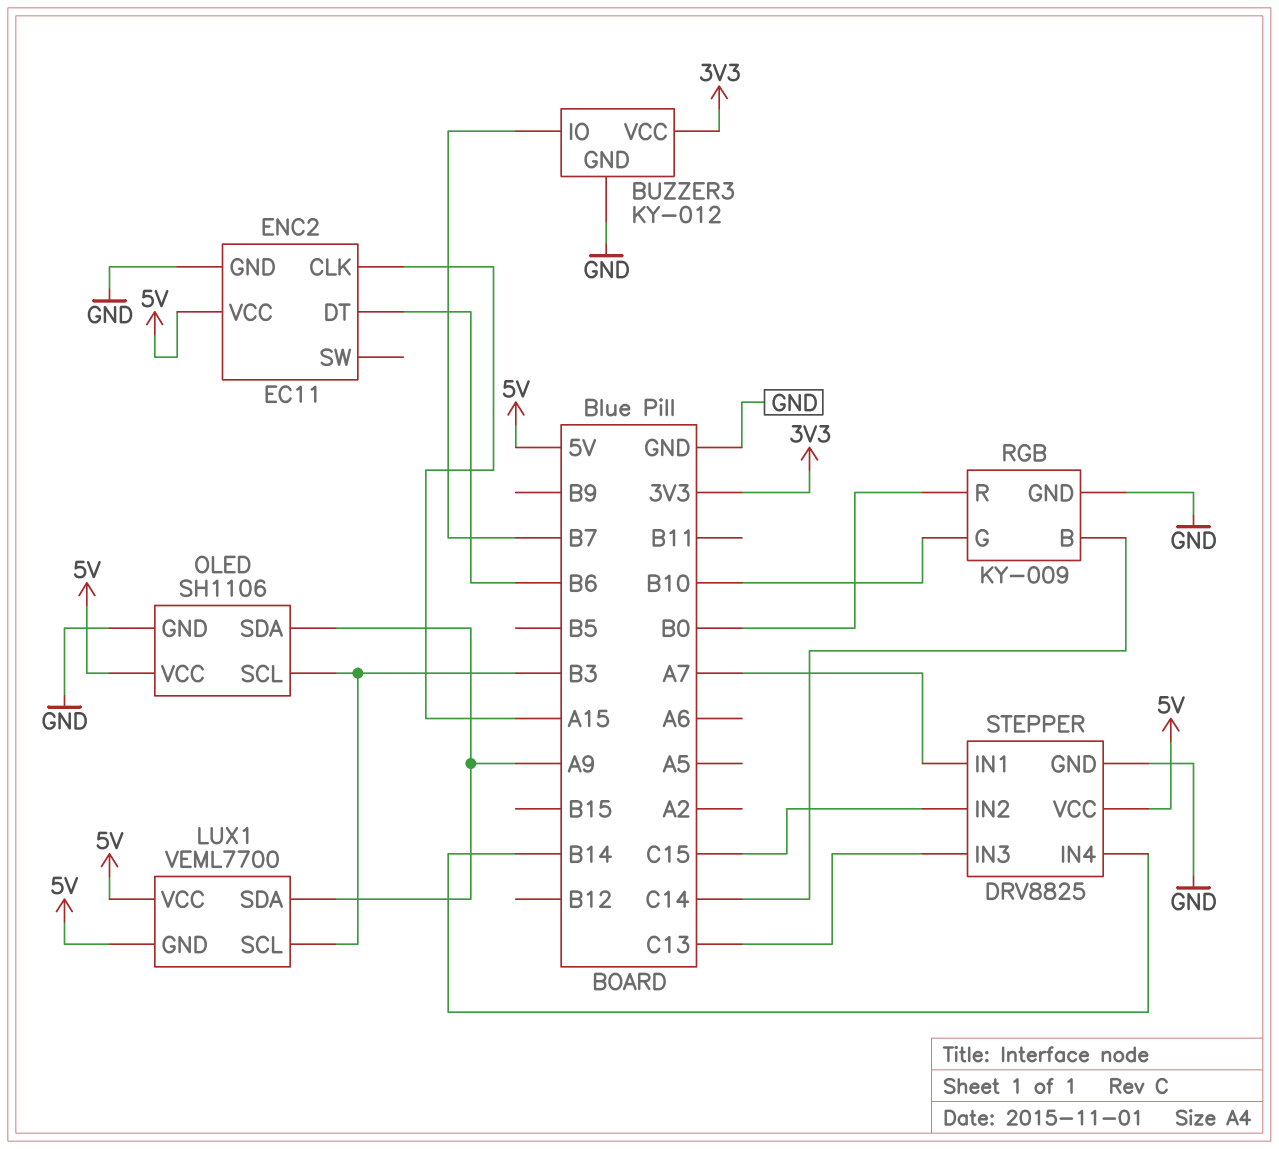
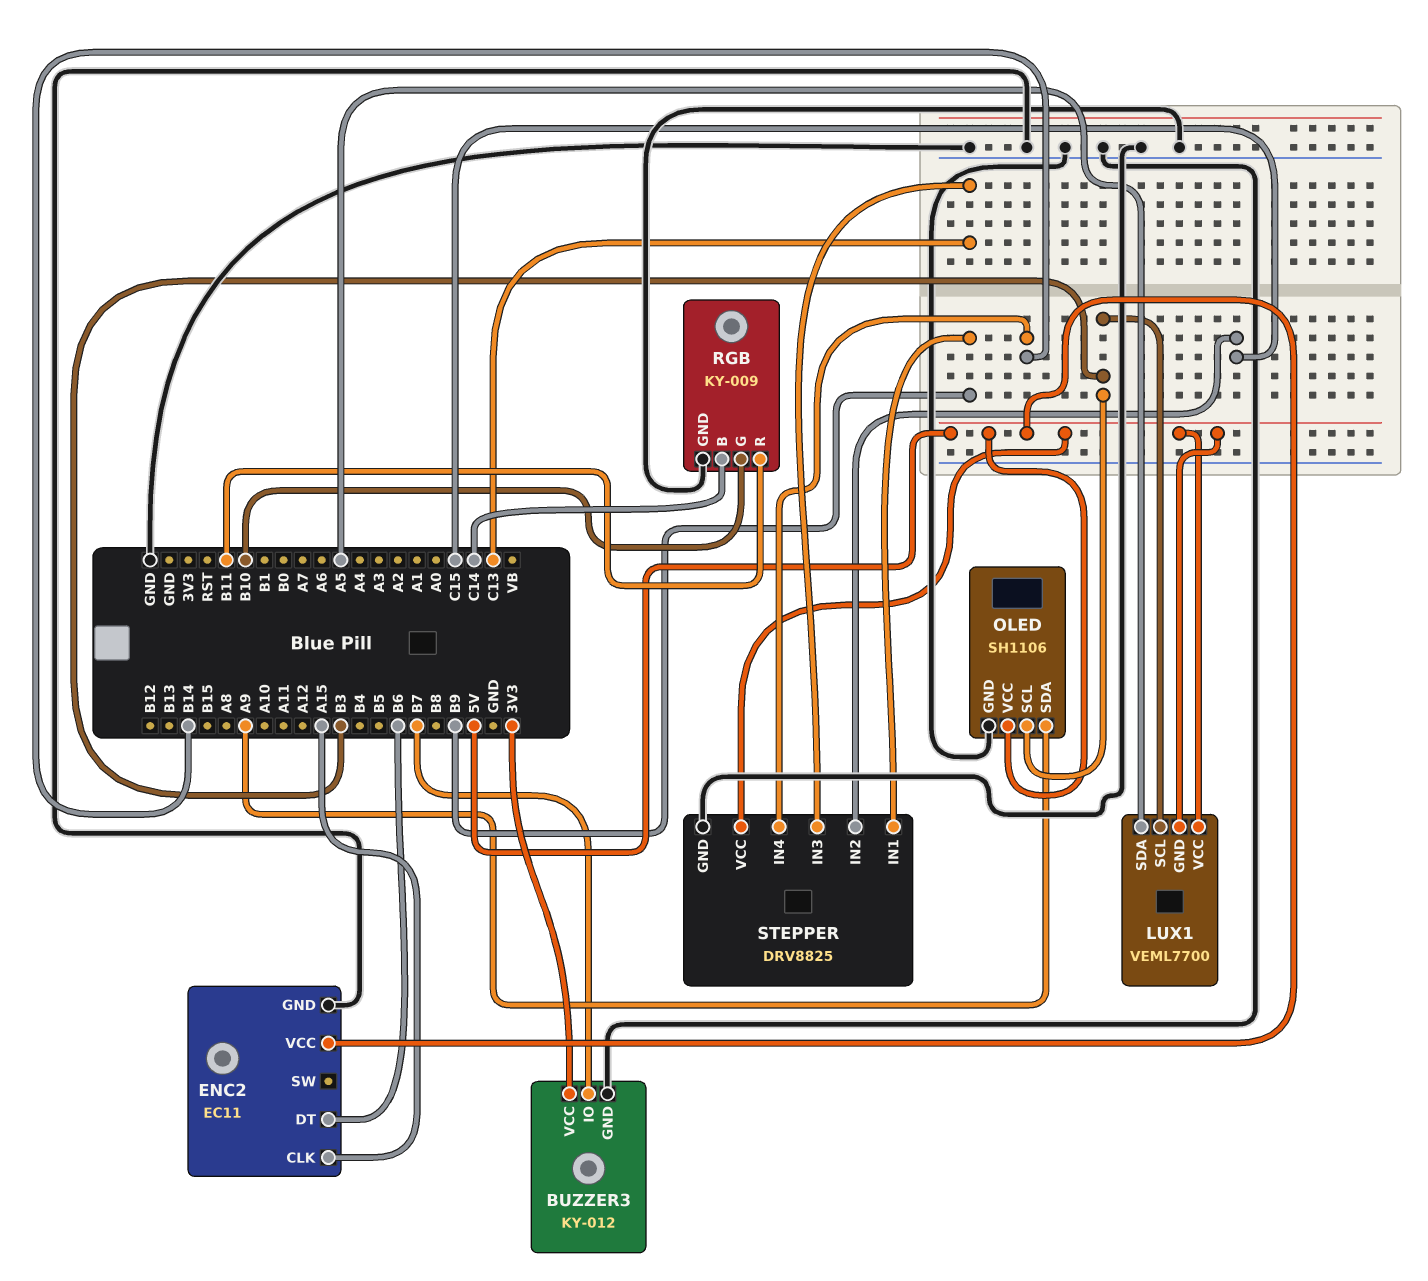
LUX1 pin SDA: A9 -> A5
RGB pin R: B0 -> B11
STEPPER pin IN1: A7 -> B9

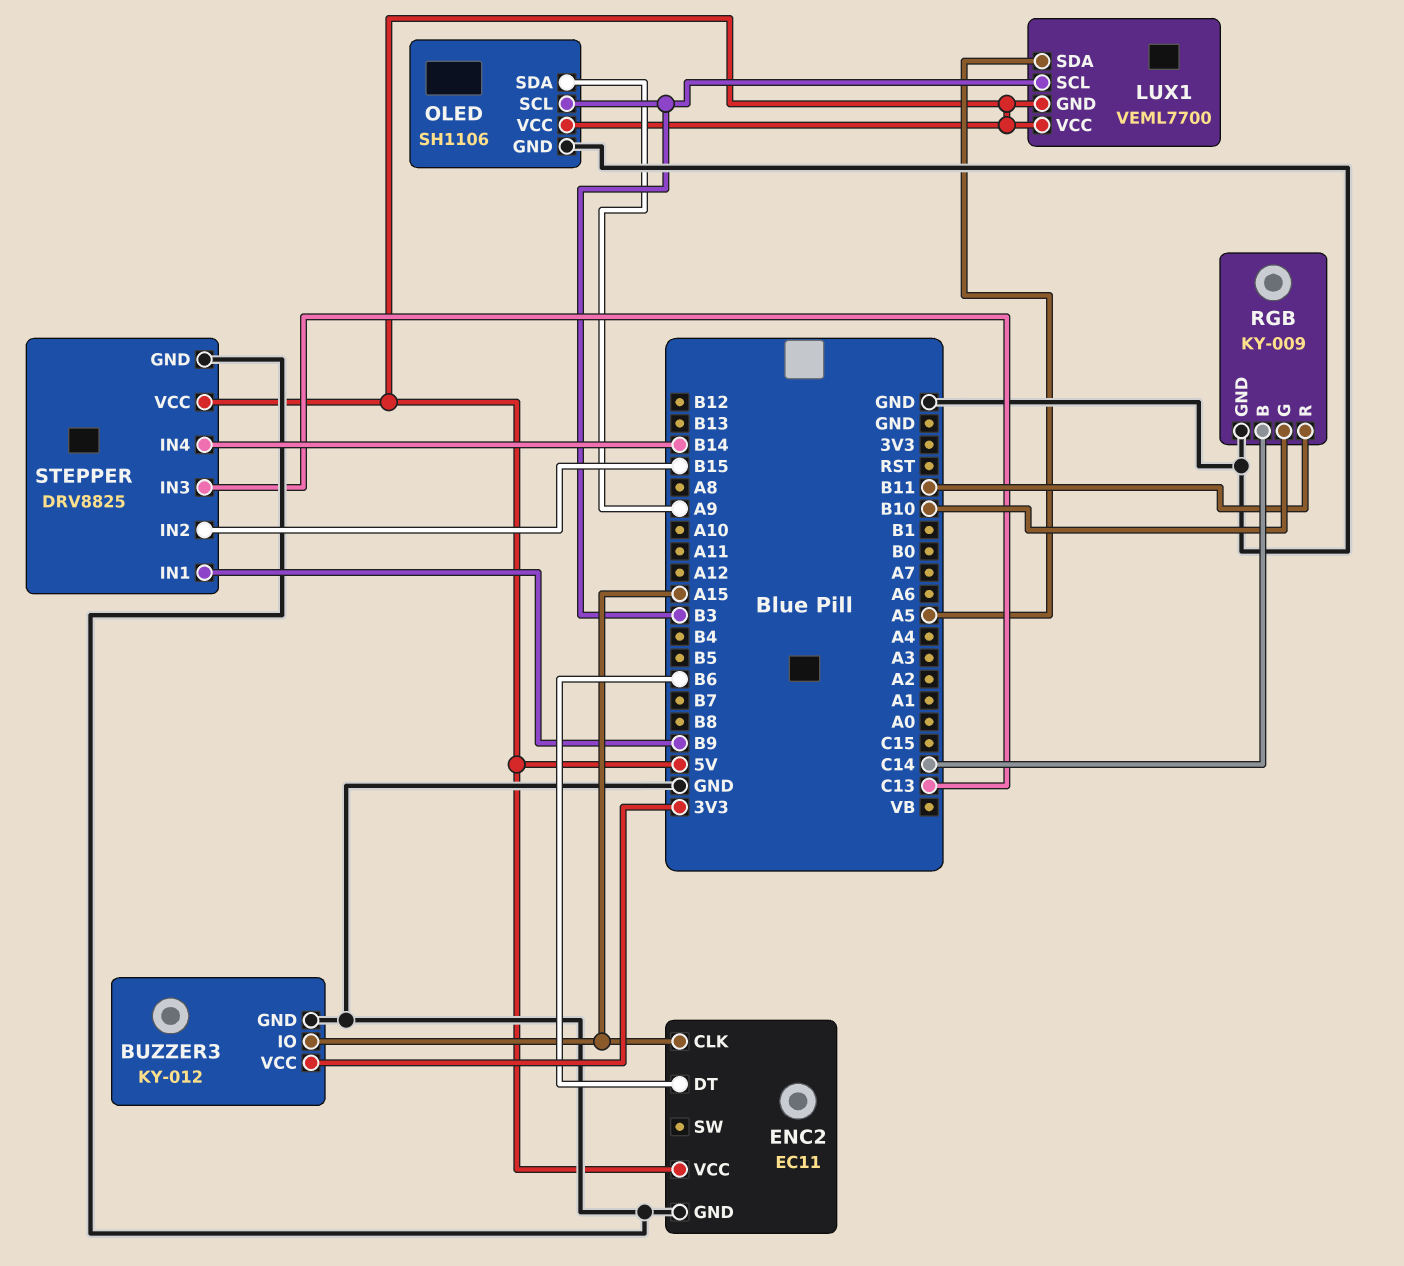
BUZZER3 pin IO: B7 -> A15
STEPPER pin IN2: C15 -> B15

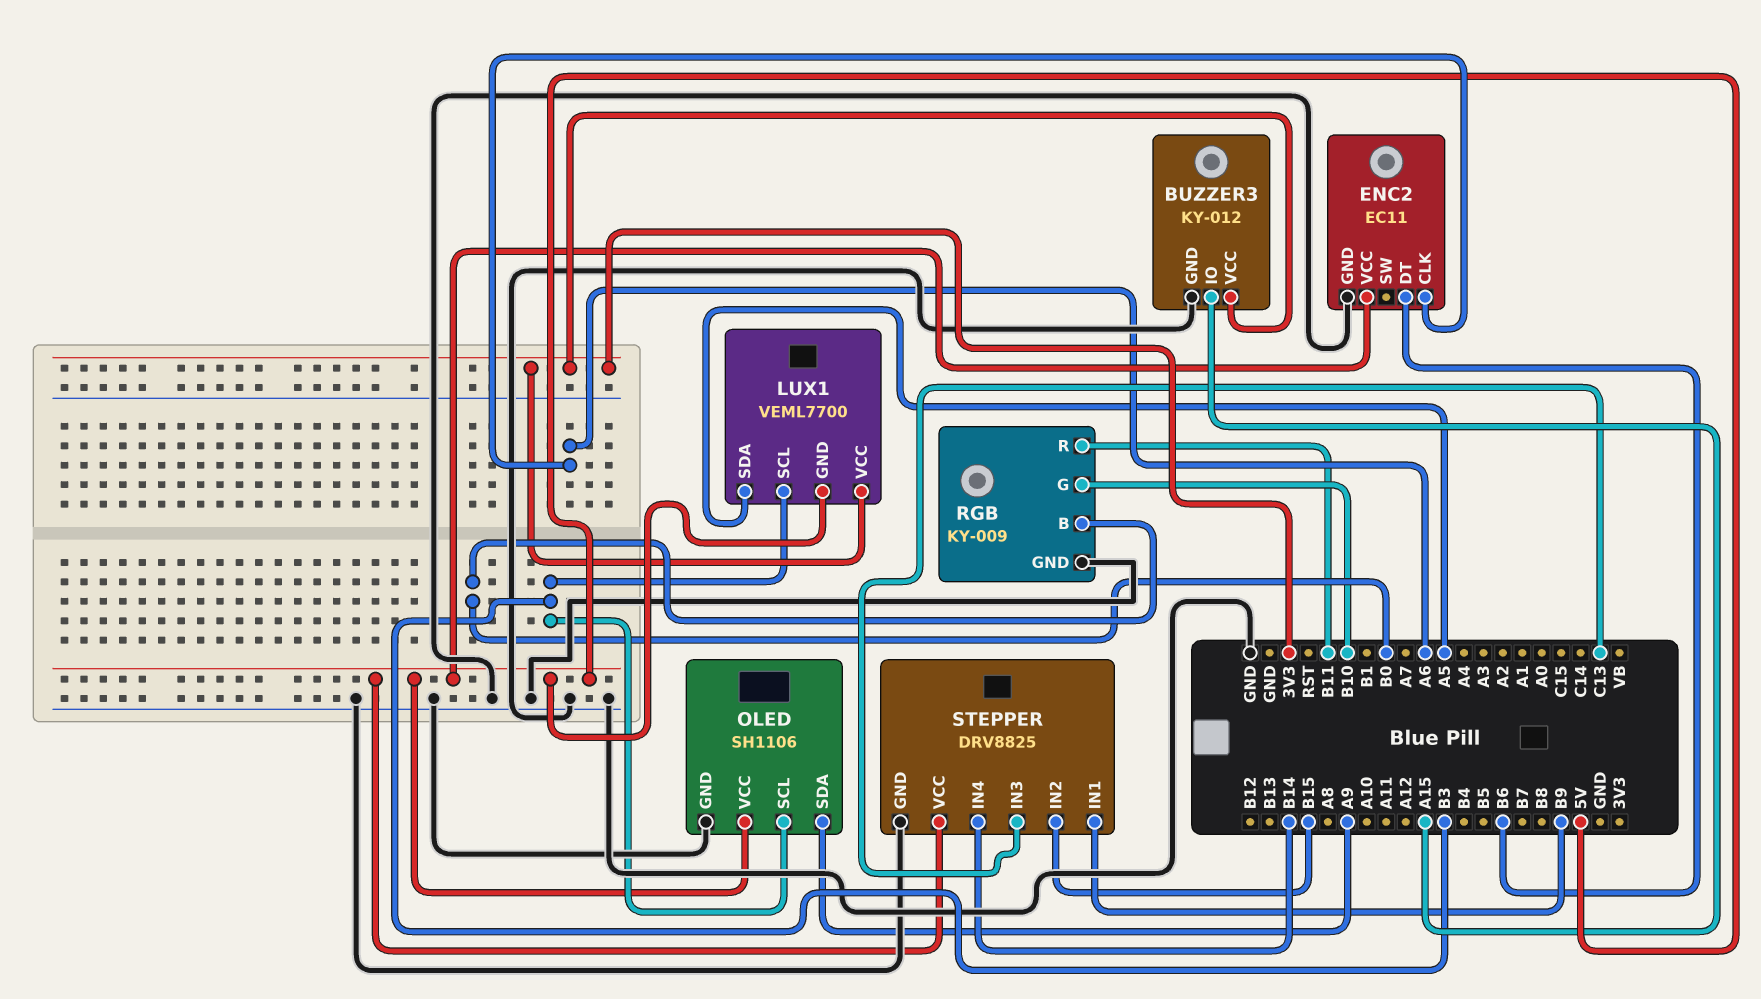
ENC2 pin CLK: A15 -> A6
LUX1 pin VCC: 5V -> 3V3
RGB pin B: C14 -> B0

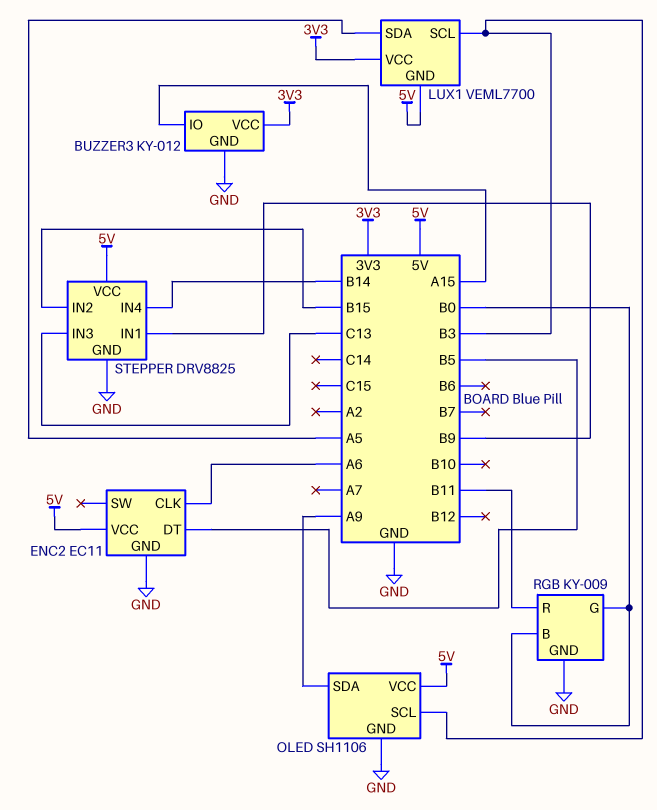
ENC2 pin DT: B6 -> B5
RGB pin G: B10 -> B0

